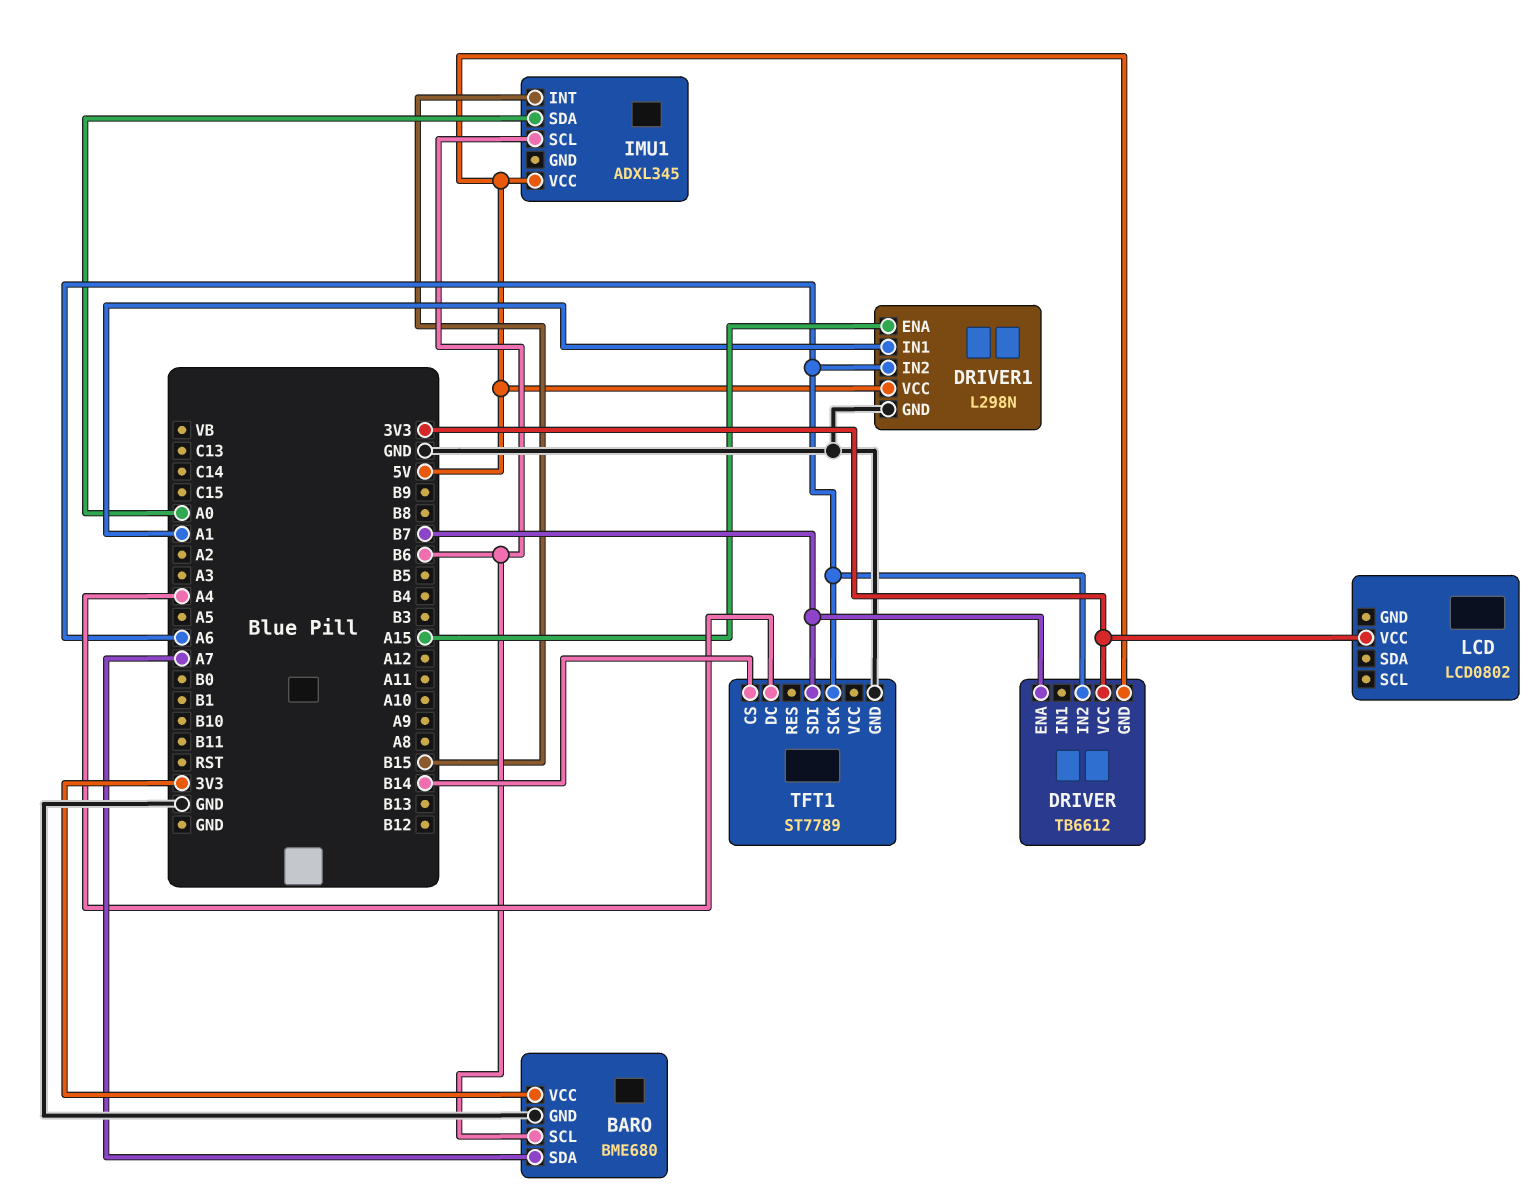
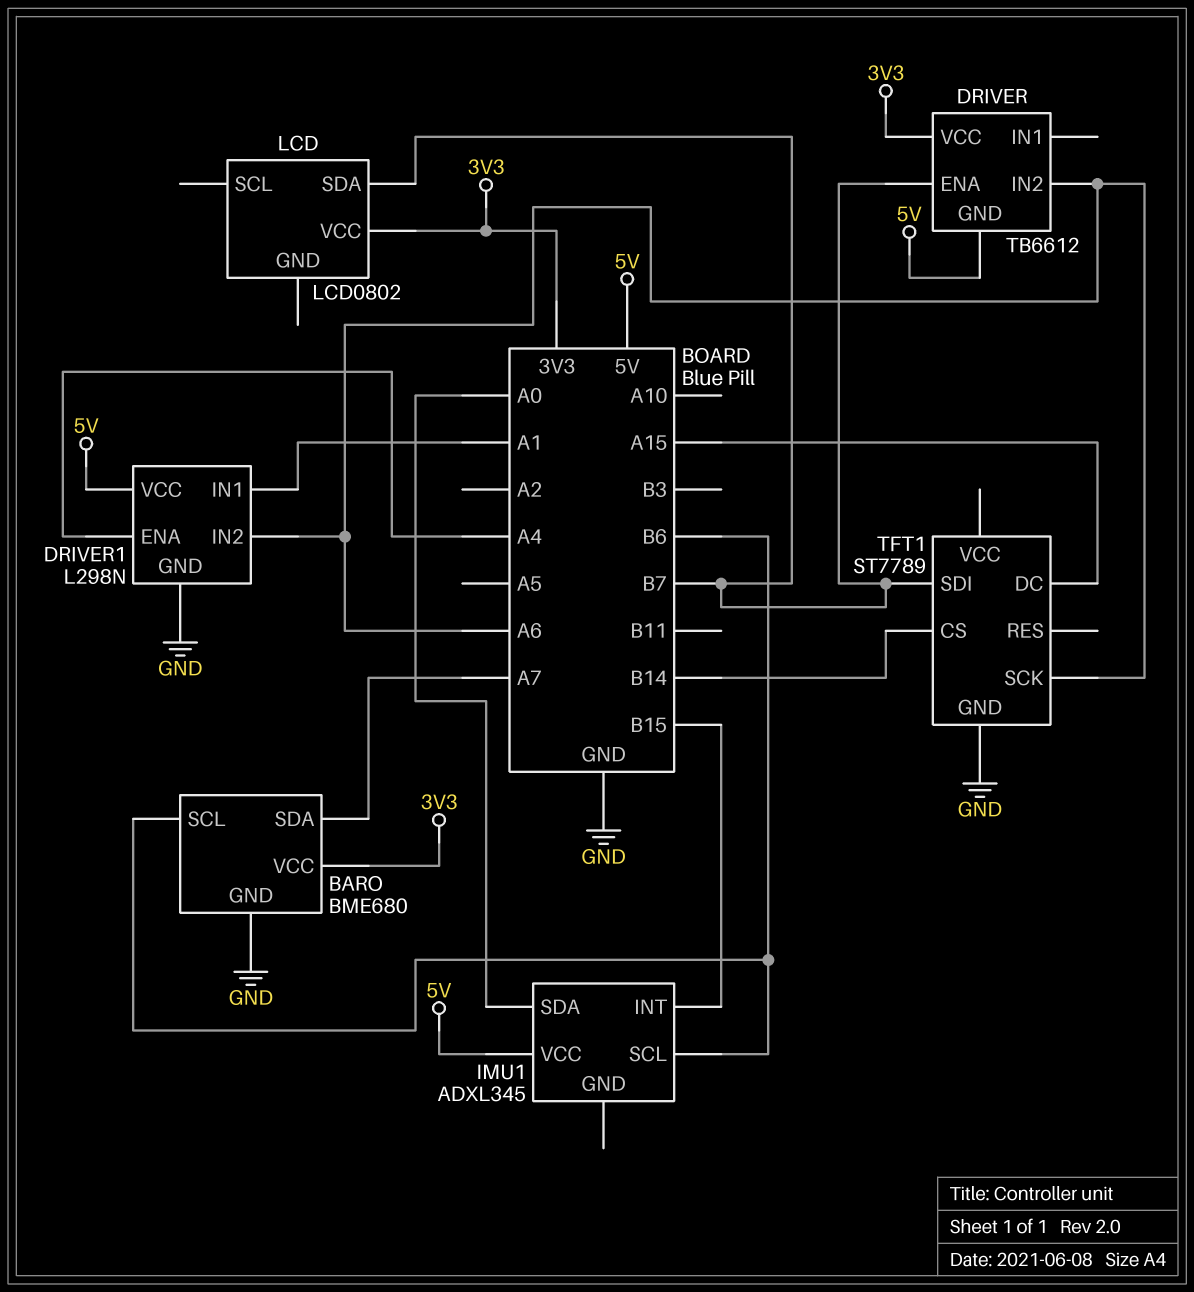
DRIVER1 pin ENA: A15 -> A4
LCD pin SDA: none -> B7
TFT1 pin DC: A4 -> A15

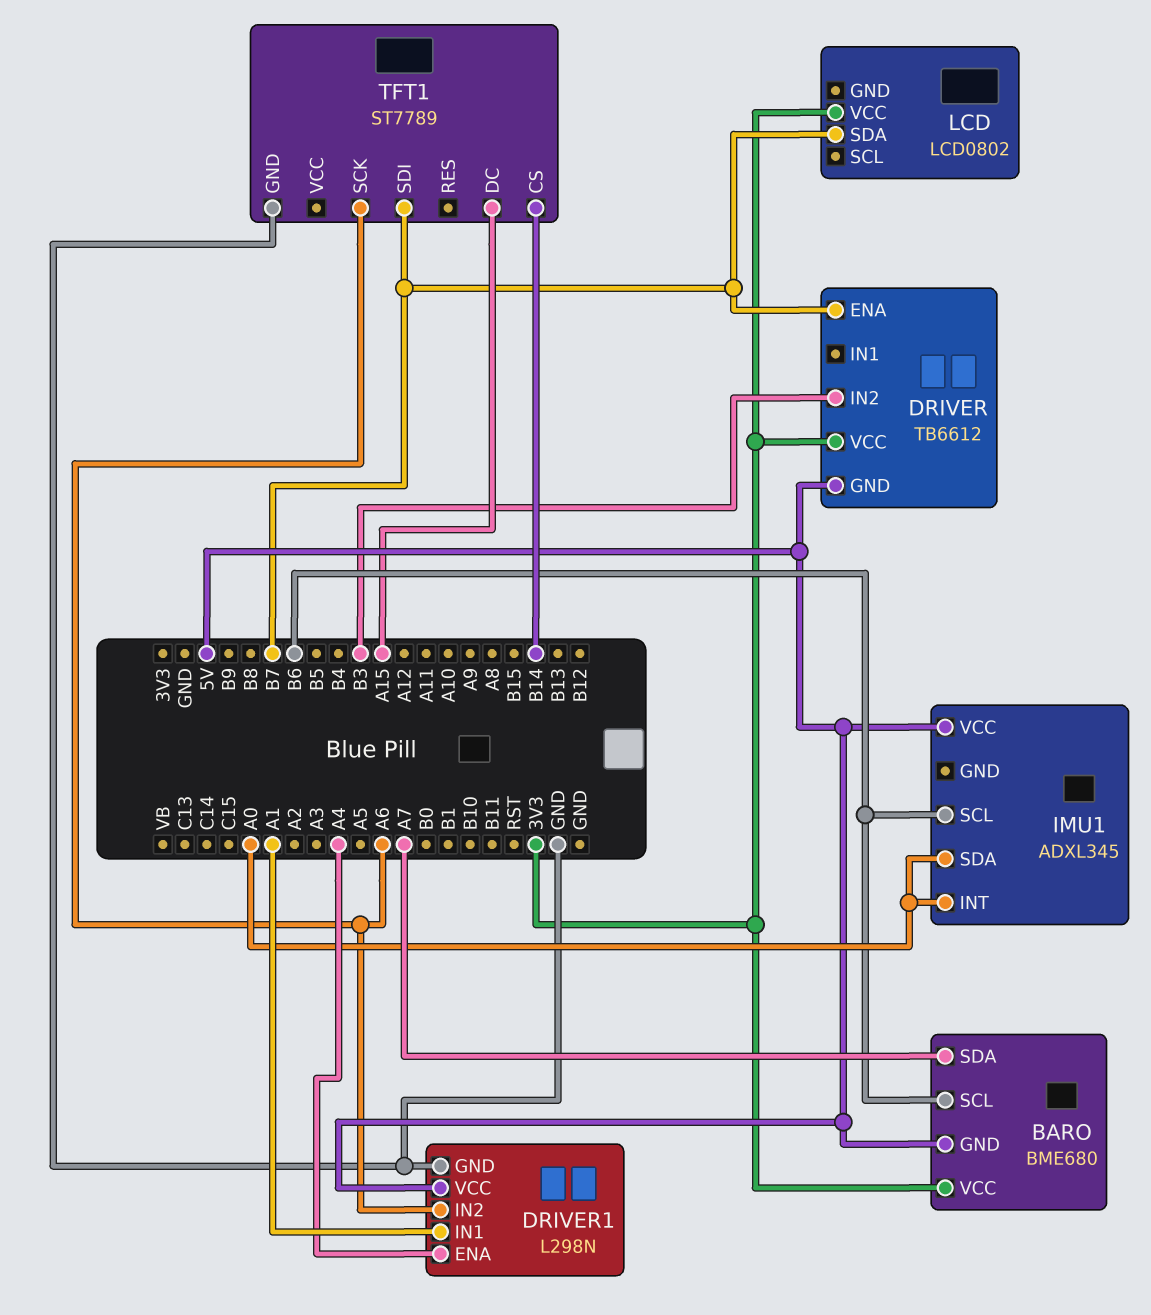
BARO pin GND: GND -> 5V
DRIVER pin IN2: A6 -> B3
IMU1 pin INT: B15 -> A0

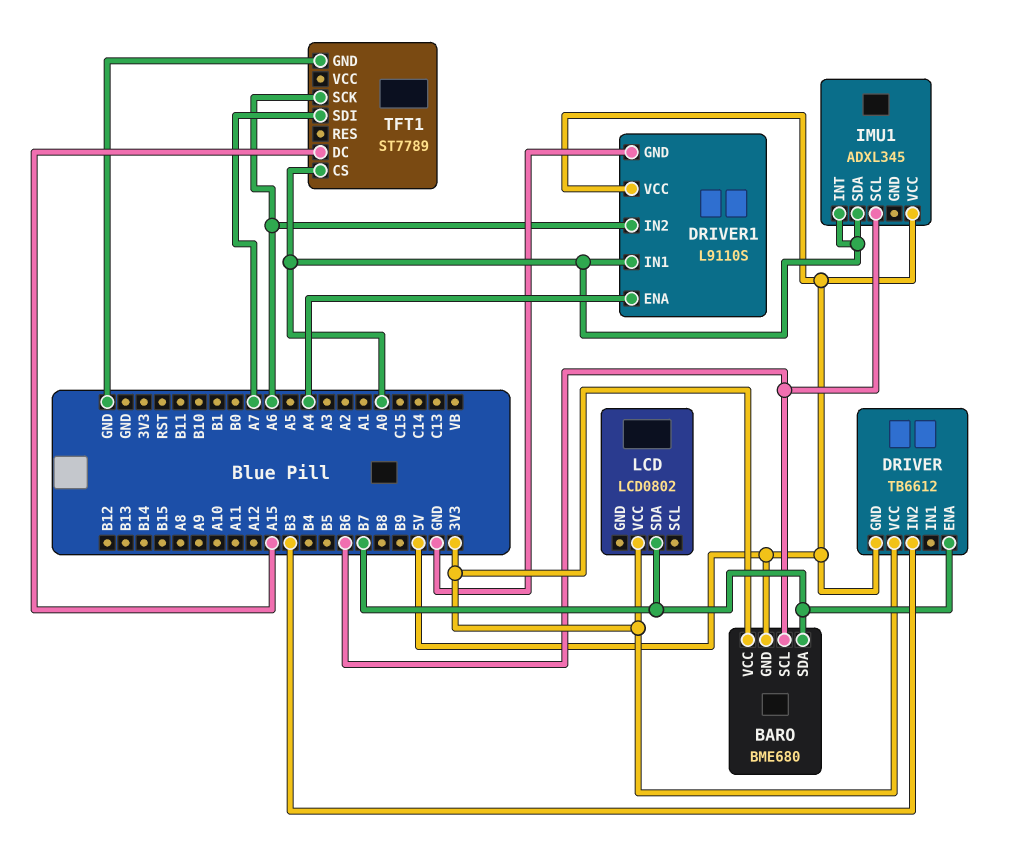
BARO pin SDA: A7 -> B7
DRIVER1: L298N -> L9110S
DRIVER1 pin IN1: A1 -> A0
TFT1 pin CS: B14 -> A0
TFT1 pin SDI: B7 -> A7

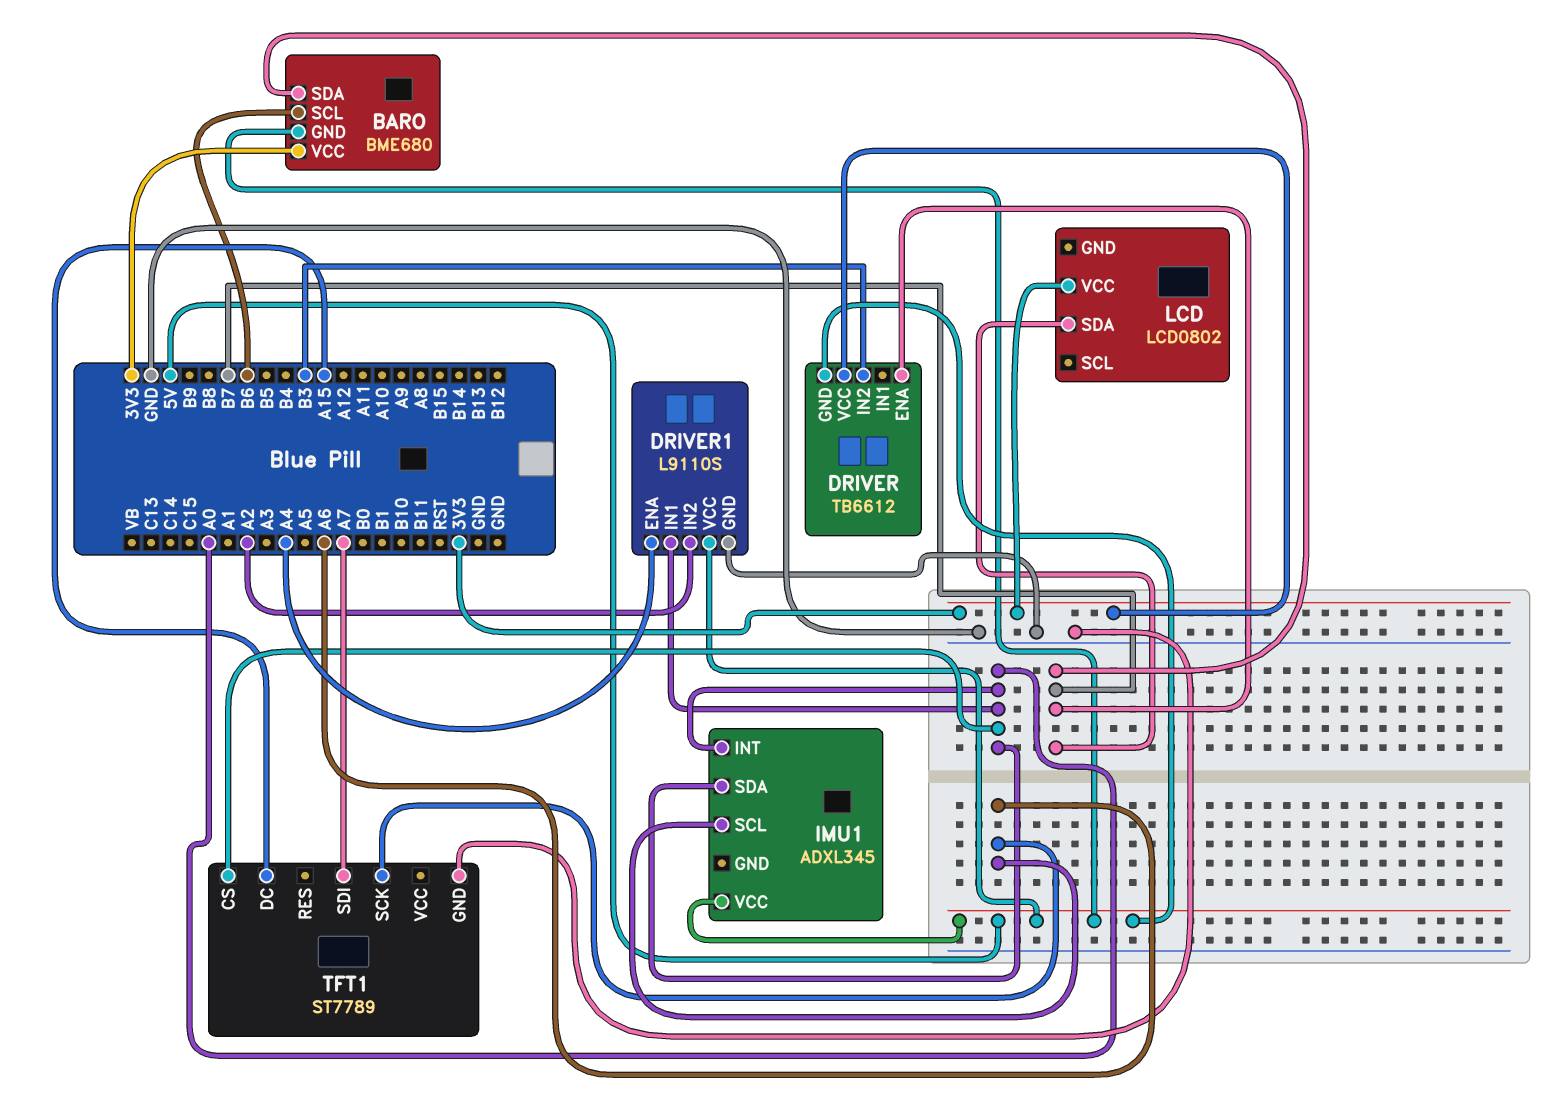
DRIVER1 pin IN2: A6 -> A2
IMU1 pin SCL: B6 -> A6

